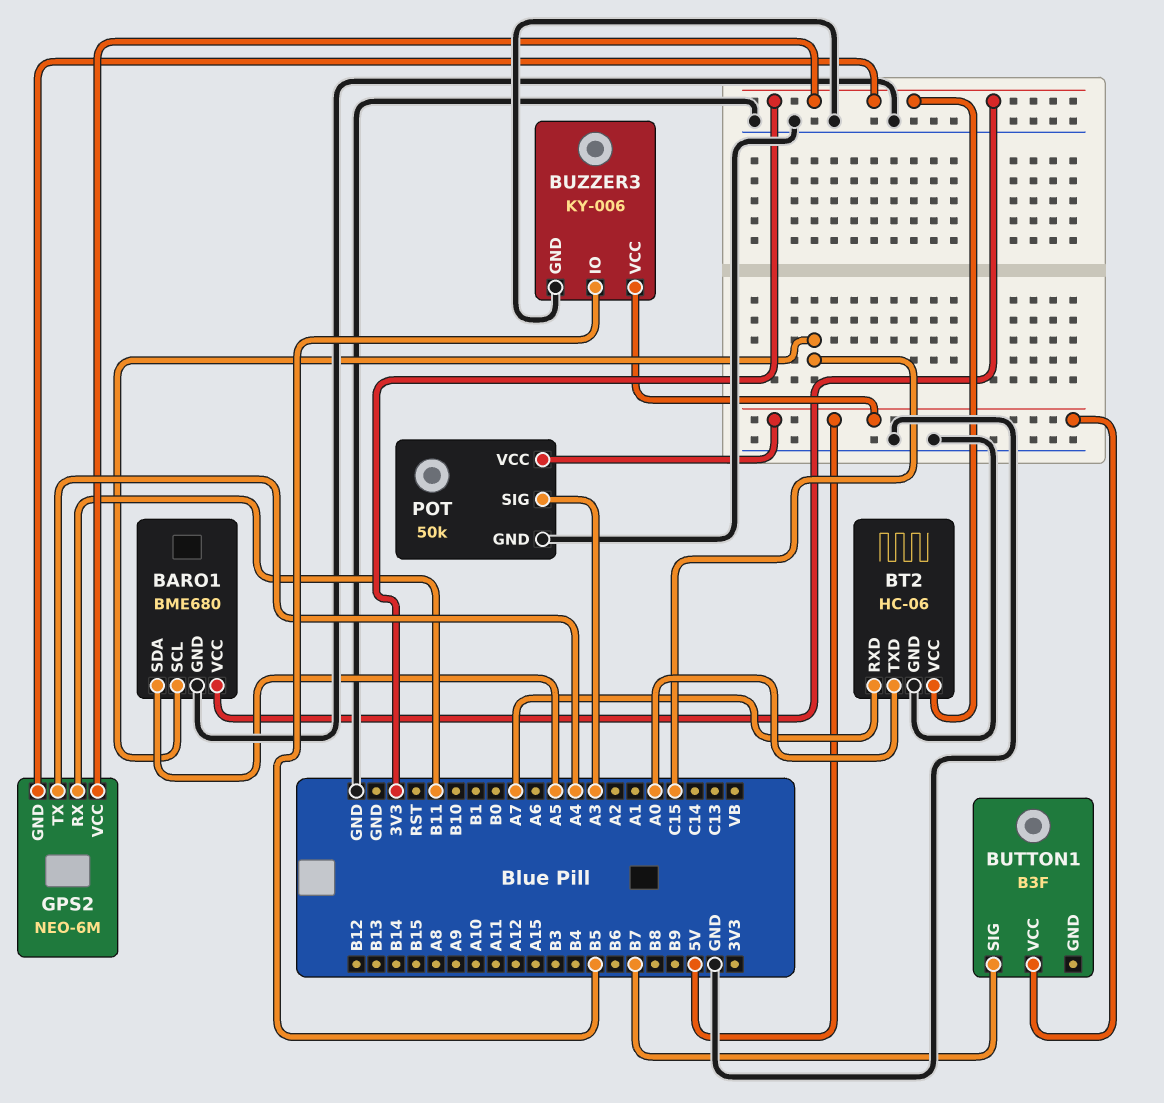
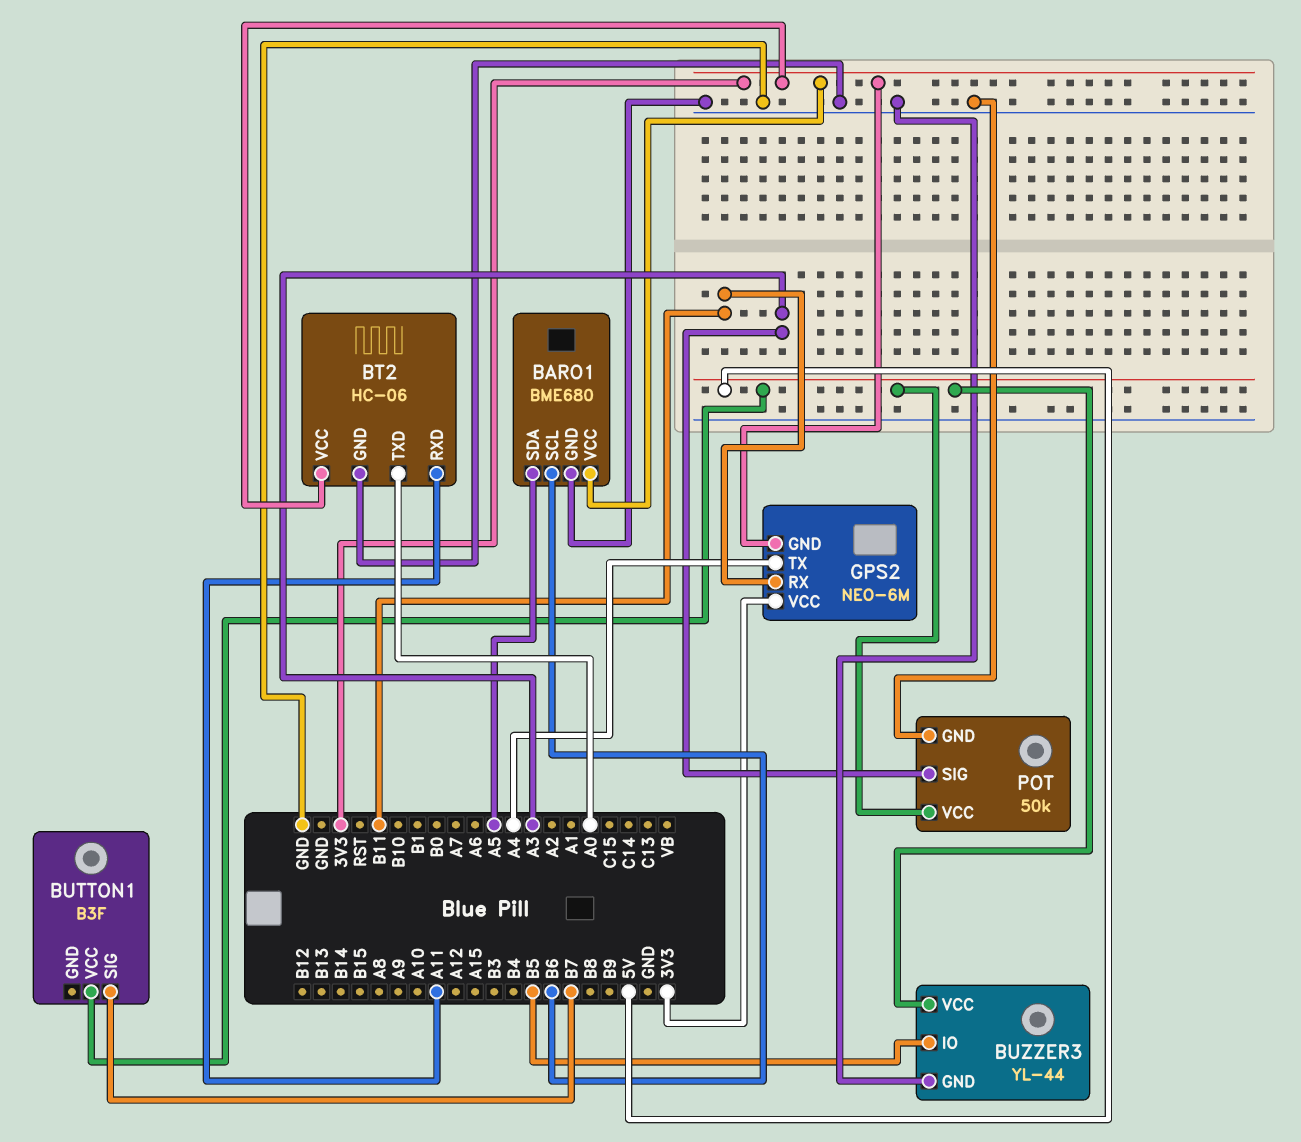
BARO1 pin SCL: C15 -> B6
BT2 pin RXD: A7 -> A11
BUZZER3: KY-006 -> YL-44

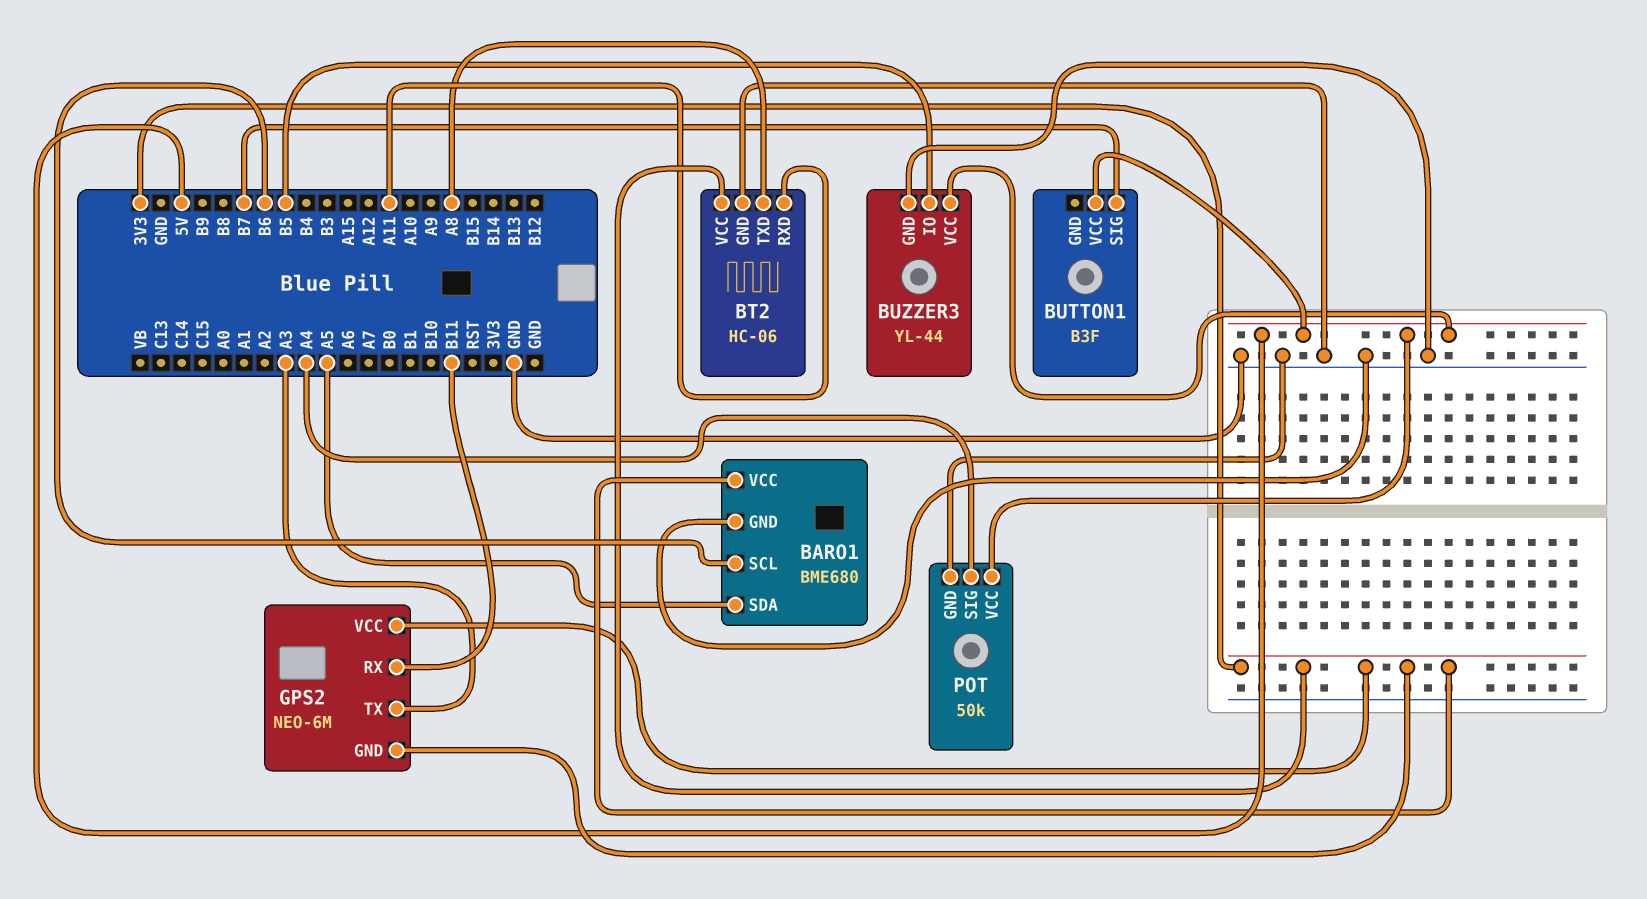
BT2 pin TXD: A0 -> A8
GPS2 pin TX: A4 -> A3
POT pin SIG: A3 -> A4

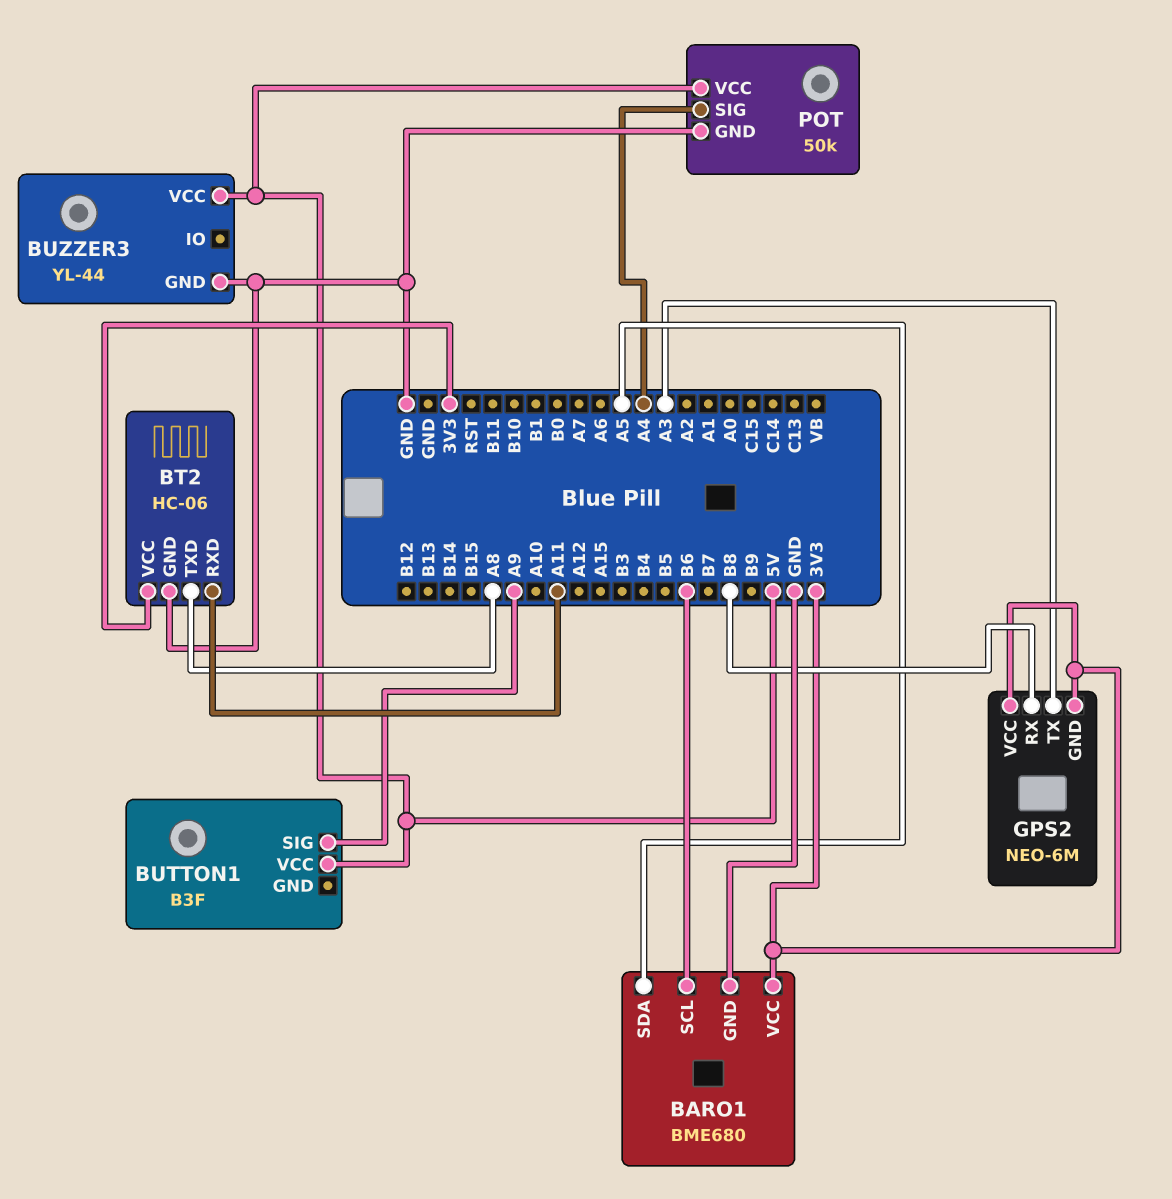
BUTTON1 pin SIG: B7 -> A9
BUZZER3 pin IO: B5 -> none
GPS2 pin RX: B11 -> B8

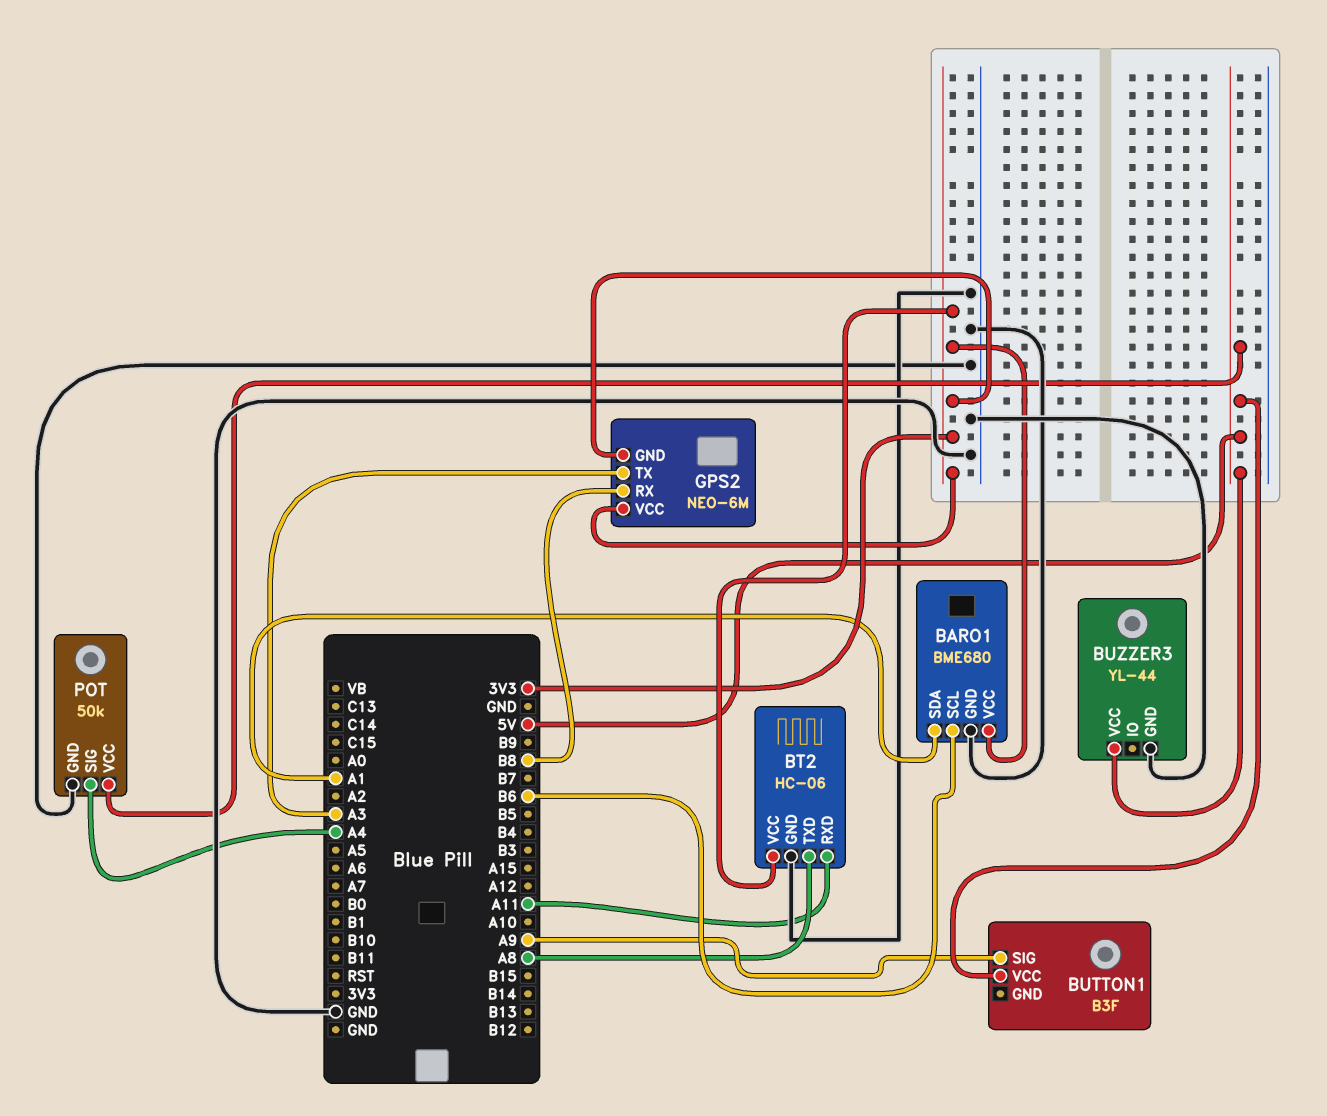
BARO1 pin SDA: A5 -> A1

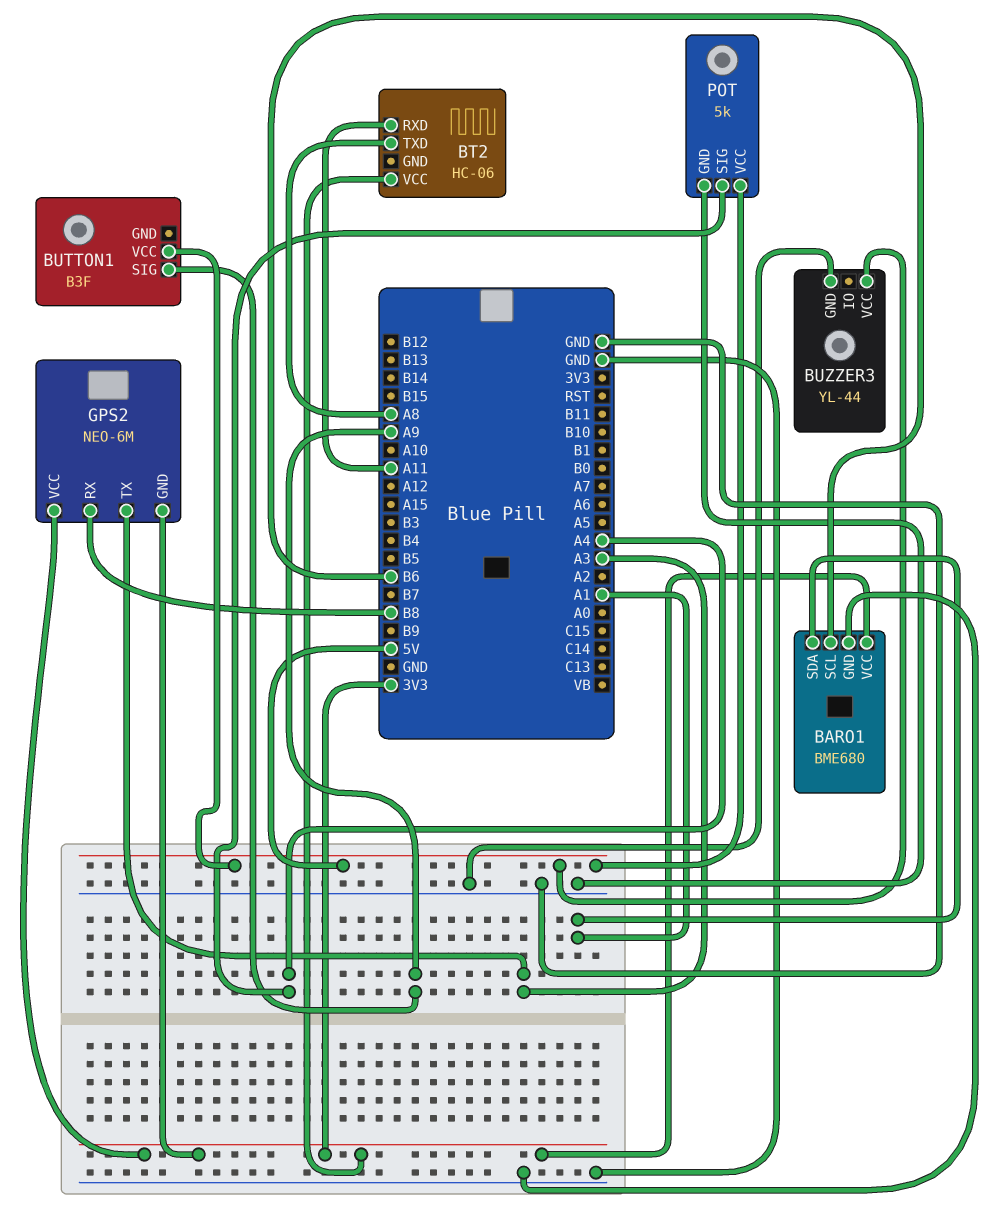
BT2 pin GND: GND -> none
POT: 50k -> 5k

